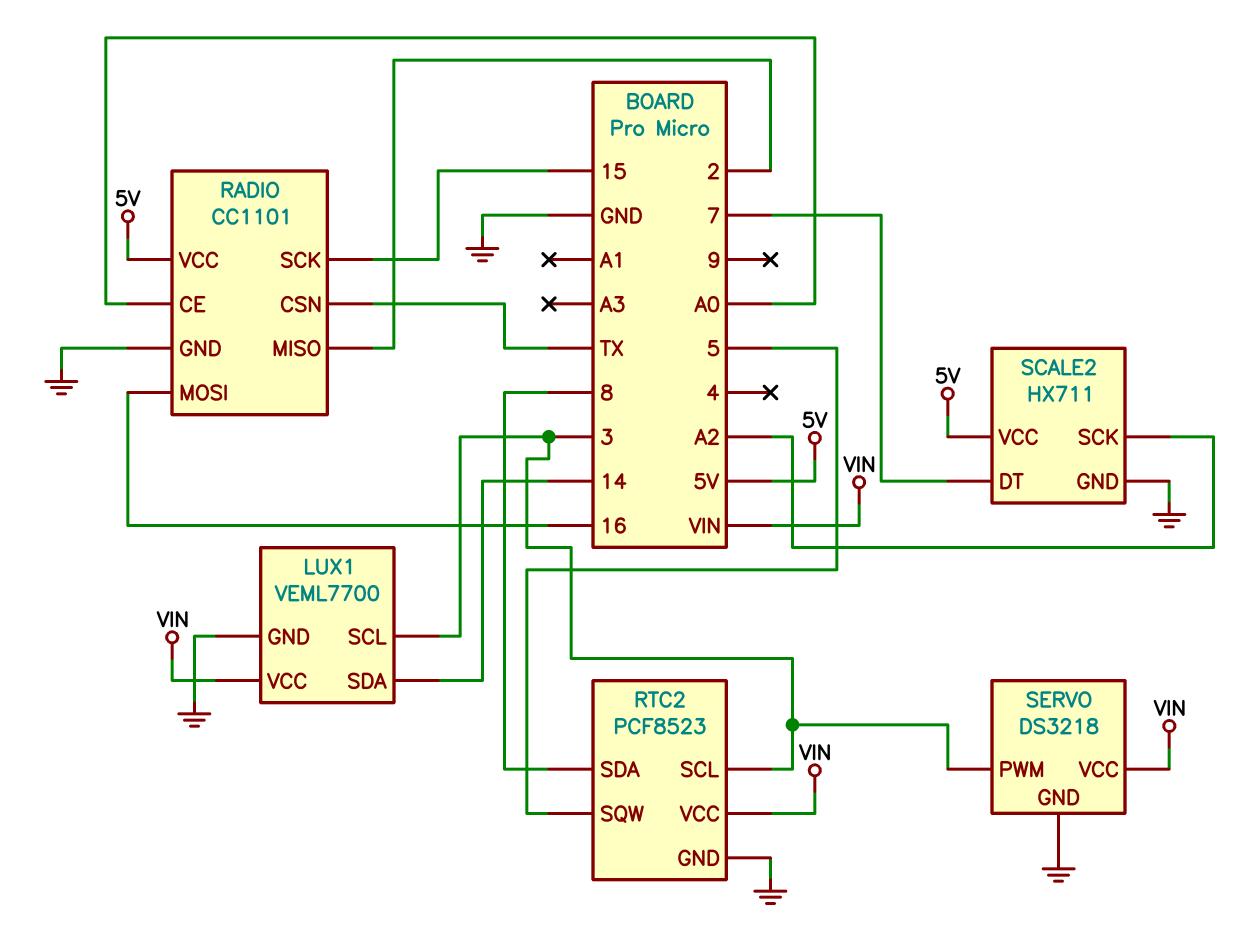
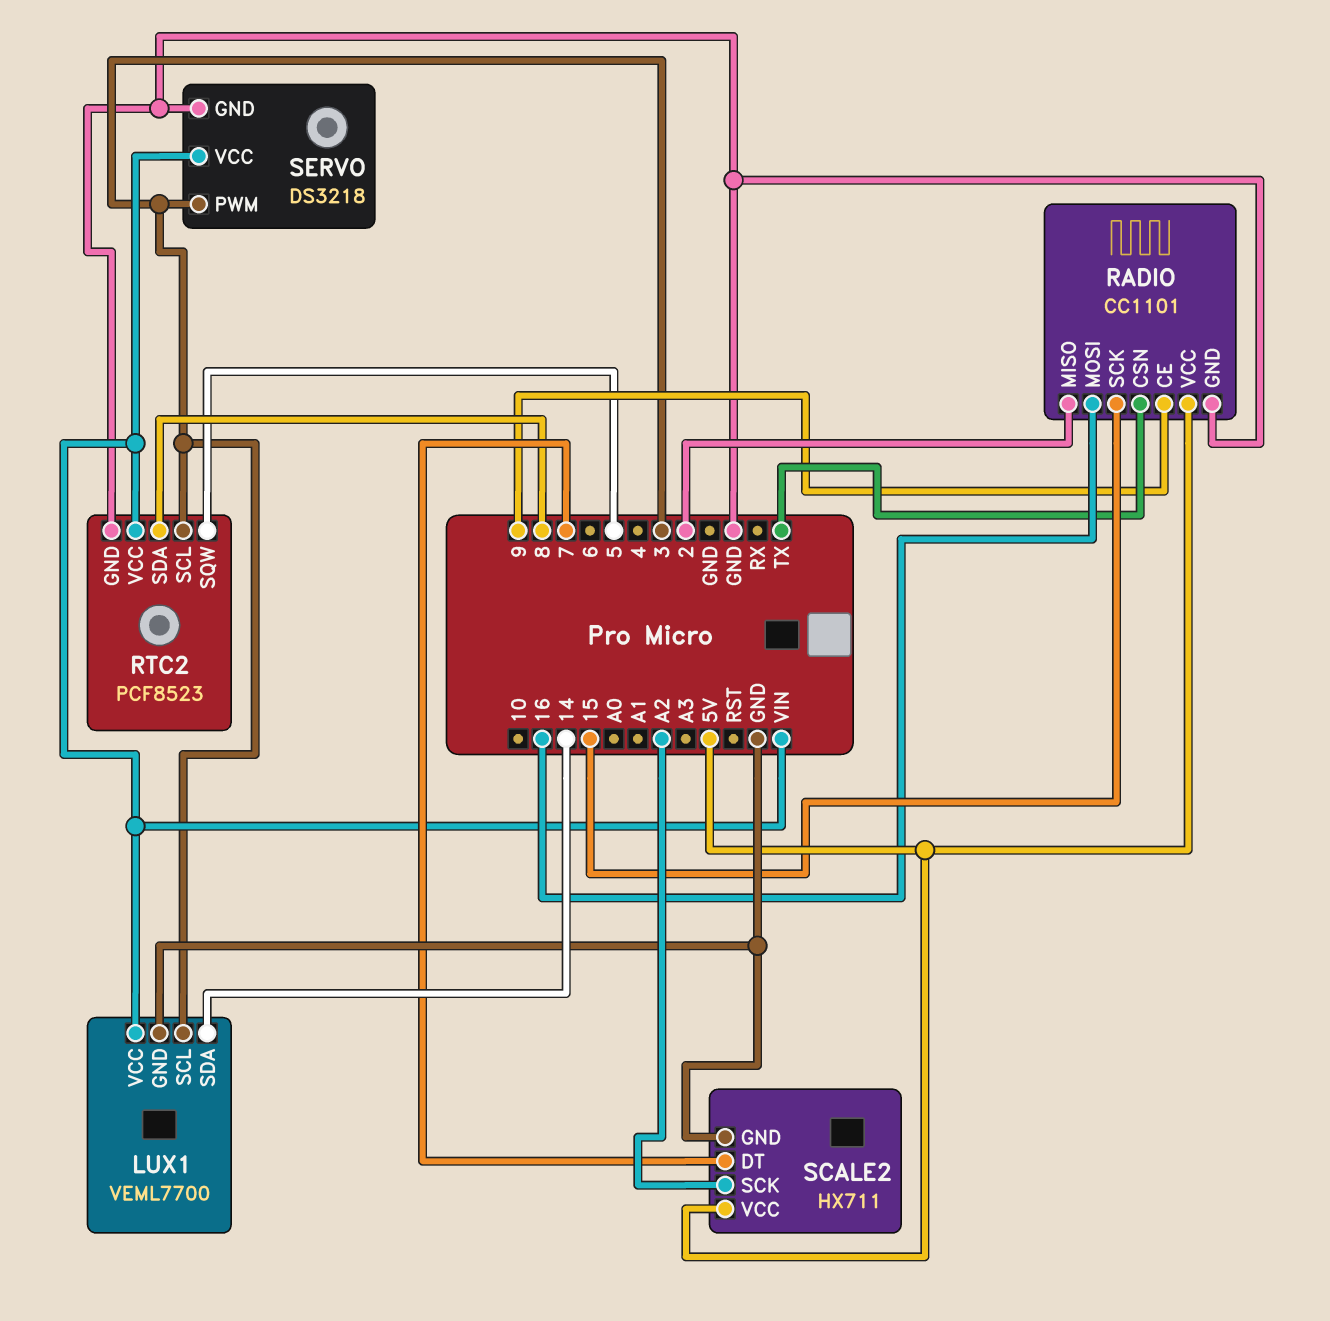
RADIO pin CE: A0 -> 9

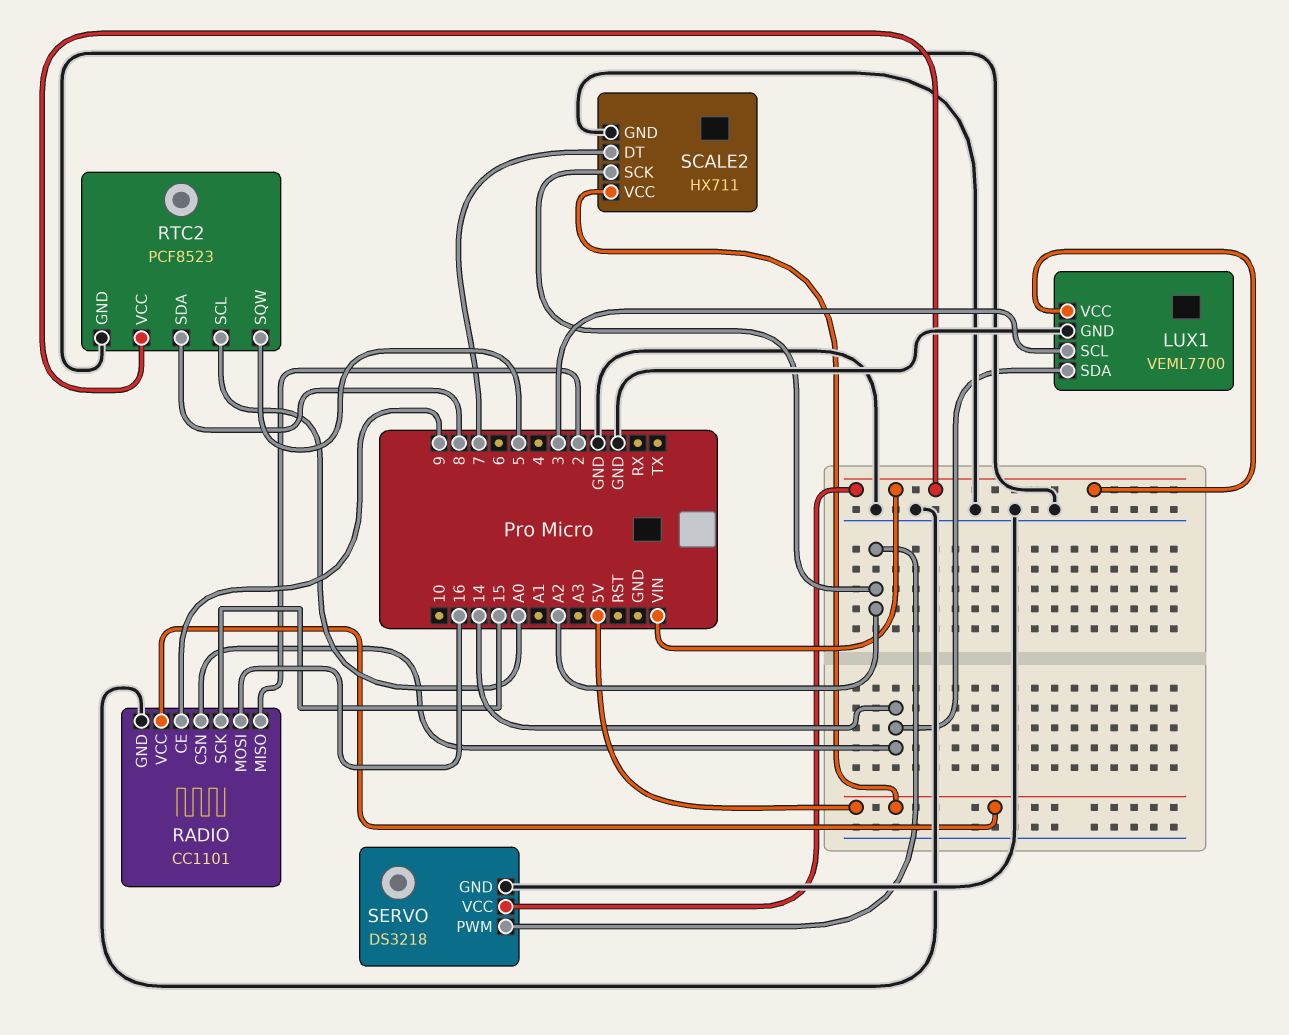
RADIO pin CSN: TX -> 14
RTC2 pin SCL: 3 -> A0
SERVO pin PWM: 3 -> A2

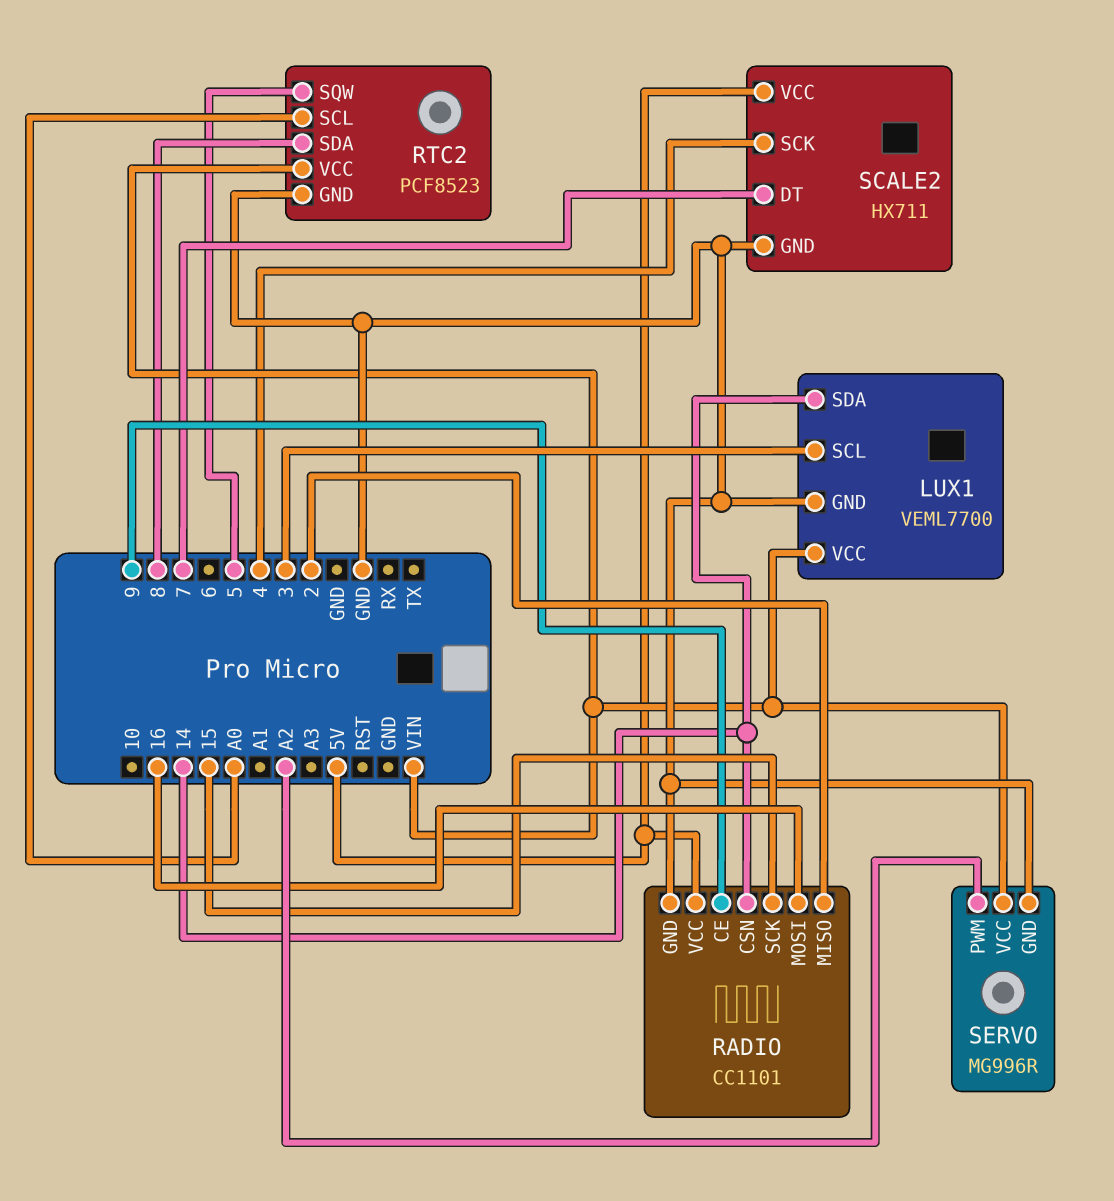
SCALE2 pin SCK: A2 -> 4
SERVO: DS3218 -> MG996R

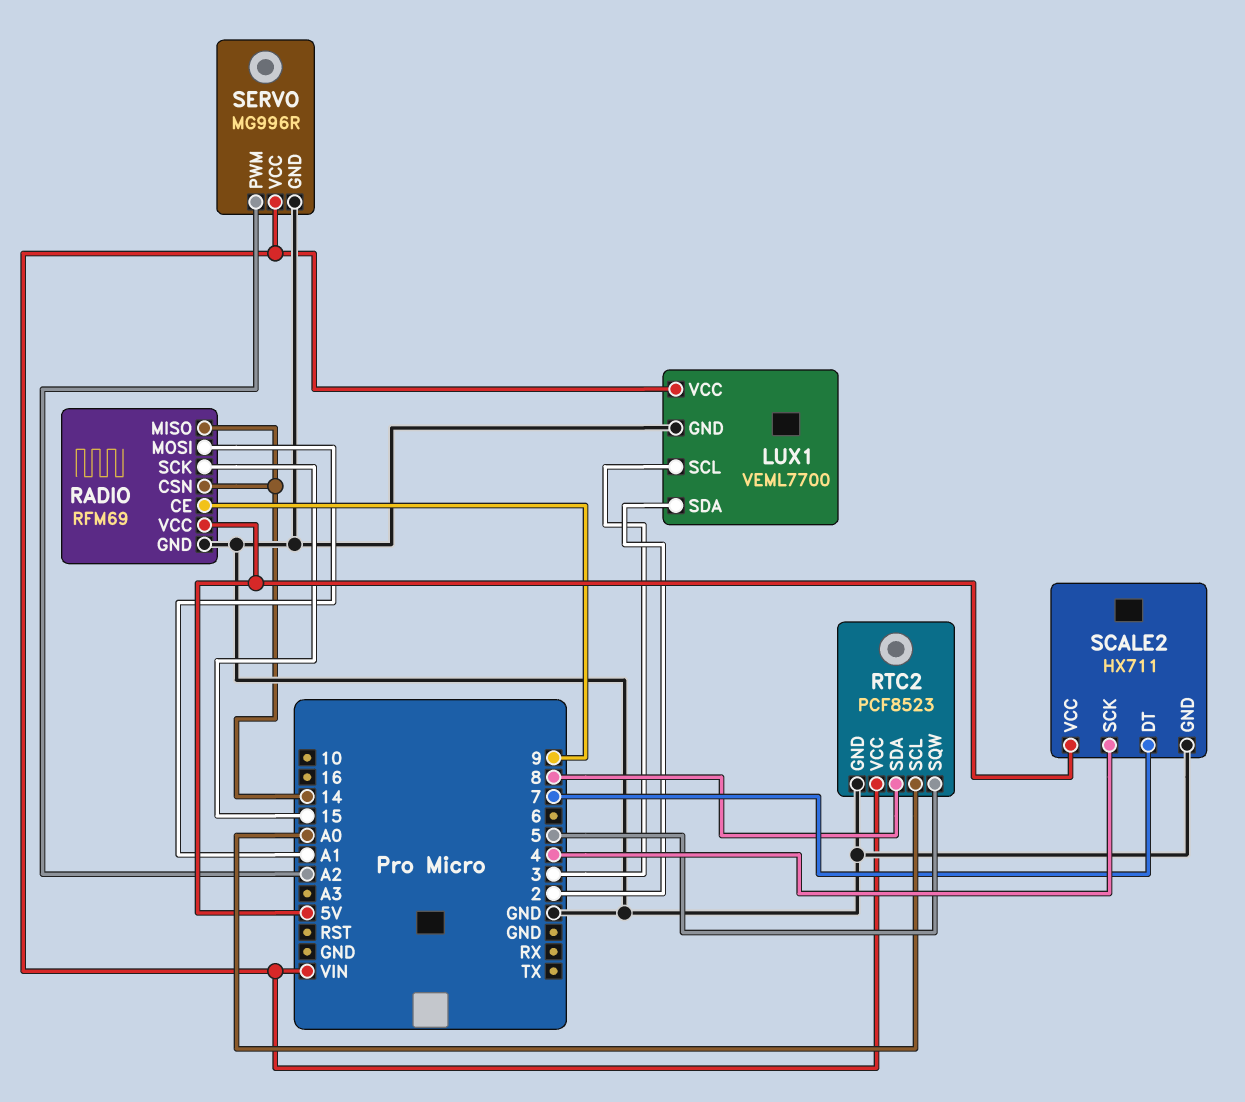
LUX1 pin SDA: 14 -> 2
RADIO: CC1101 -> RFM69
RADIO pin MISO: 2 -> 14
RADIO pin MOSI: 16 -> A1

